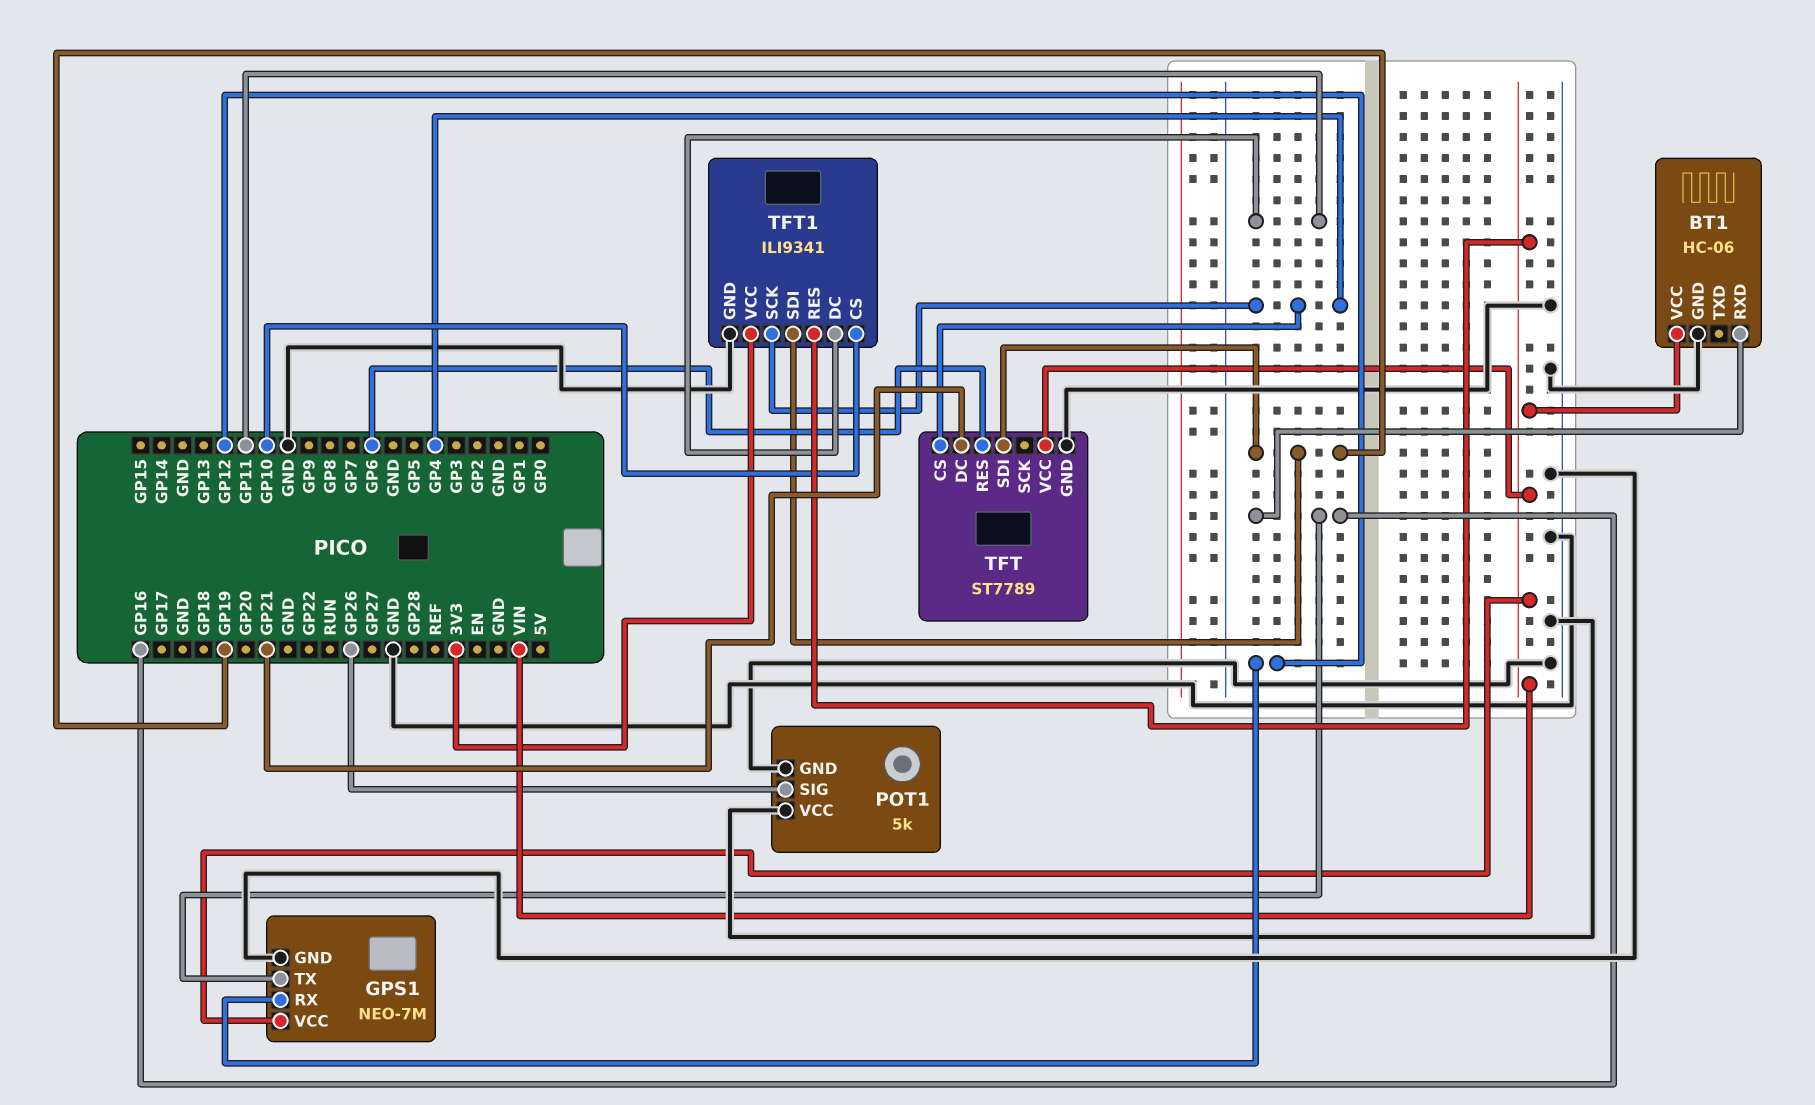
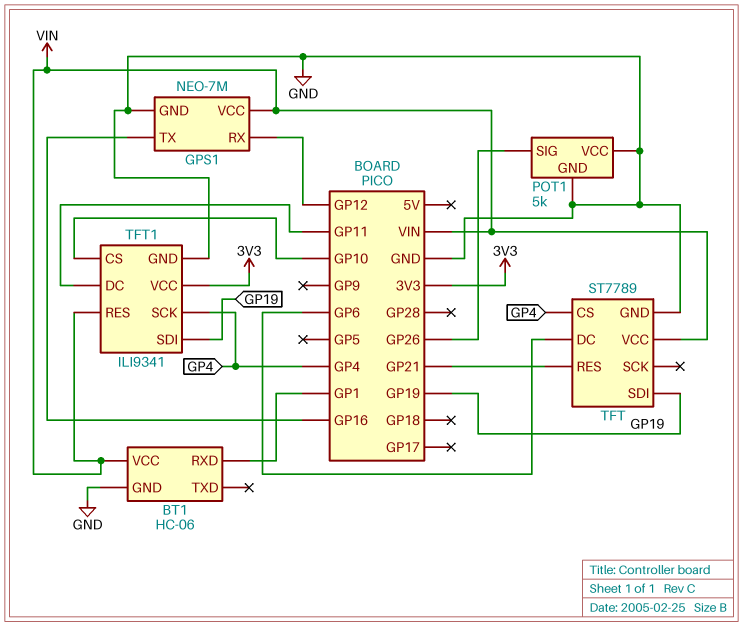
BT1 pin RXD: GP16 -> GP1
TFT pin DC: GP21 -> GP6
TFT pin RES: GP6 -> GP21

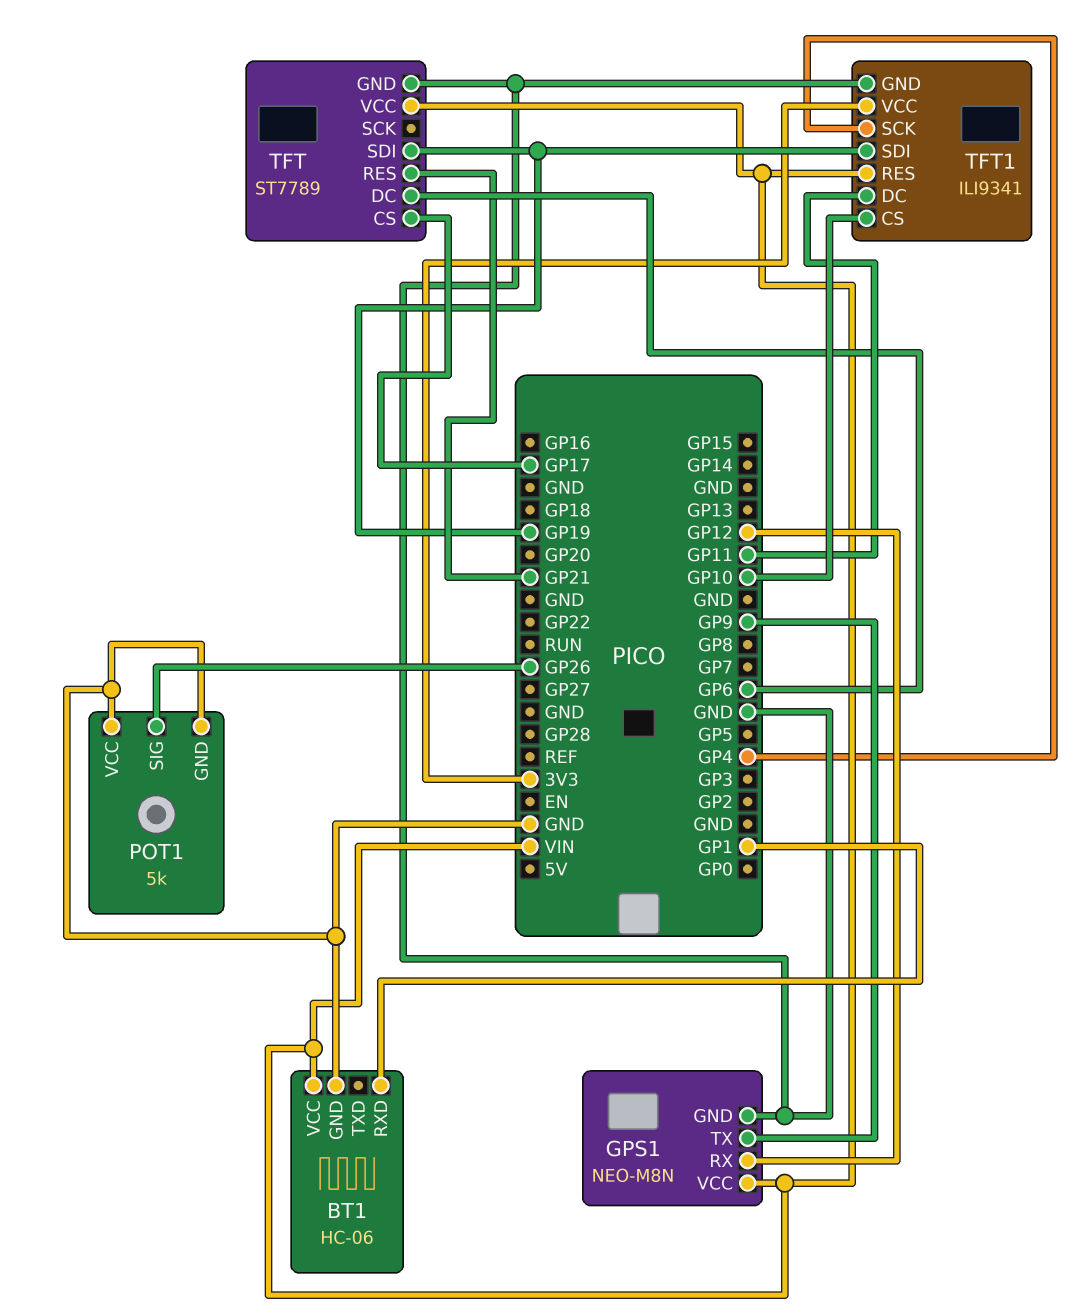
GPS1: NEO-7M -> NEO-M8N
GPS1 pin TX: GP16 -> GP9
TFT pin CS: GP4 -> GP17

